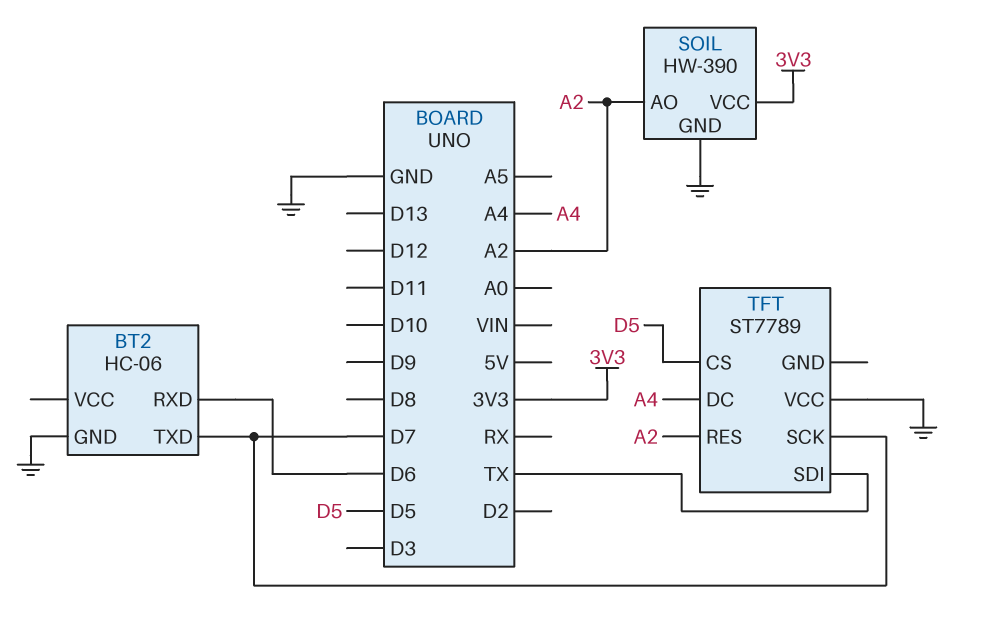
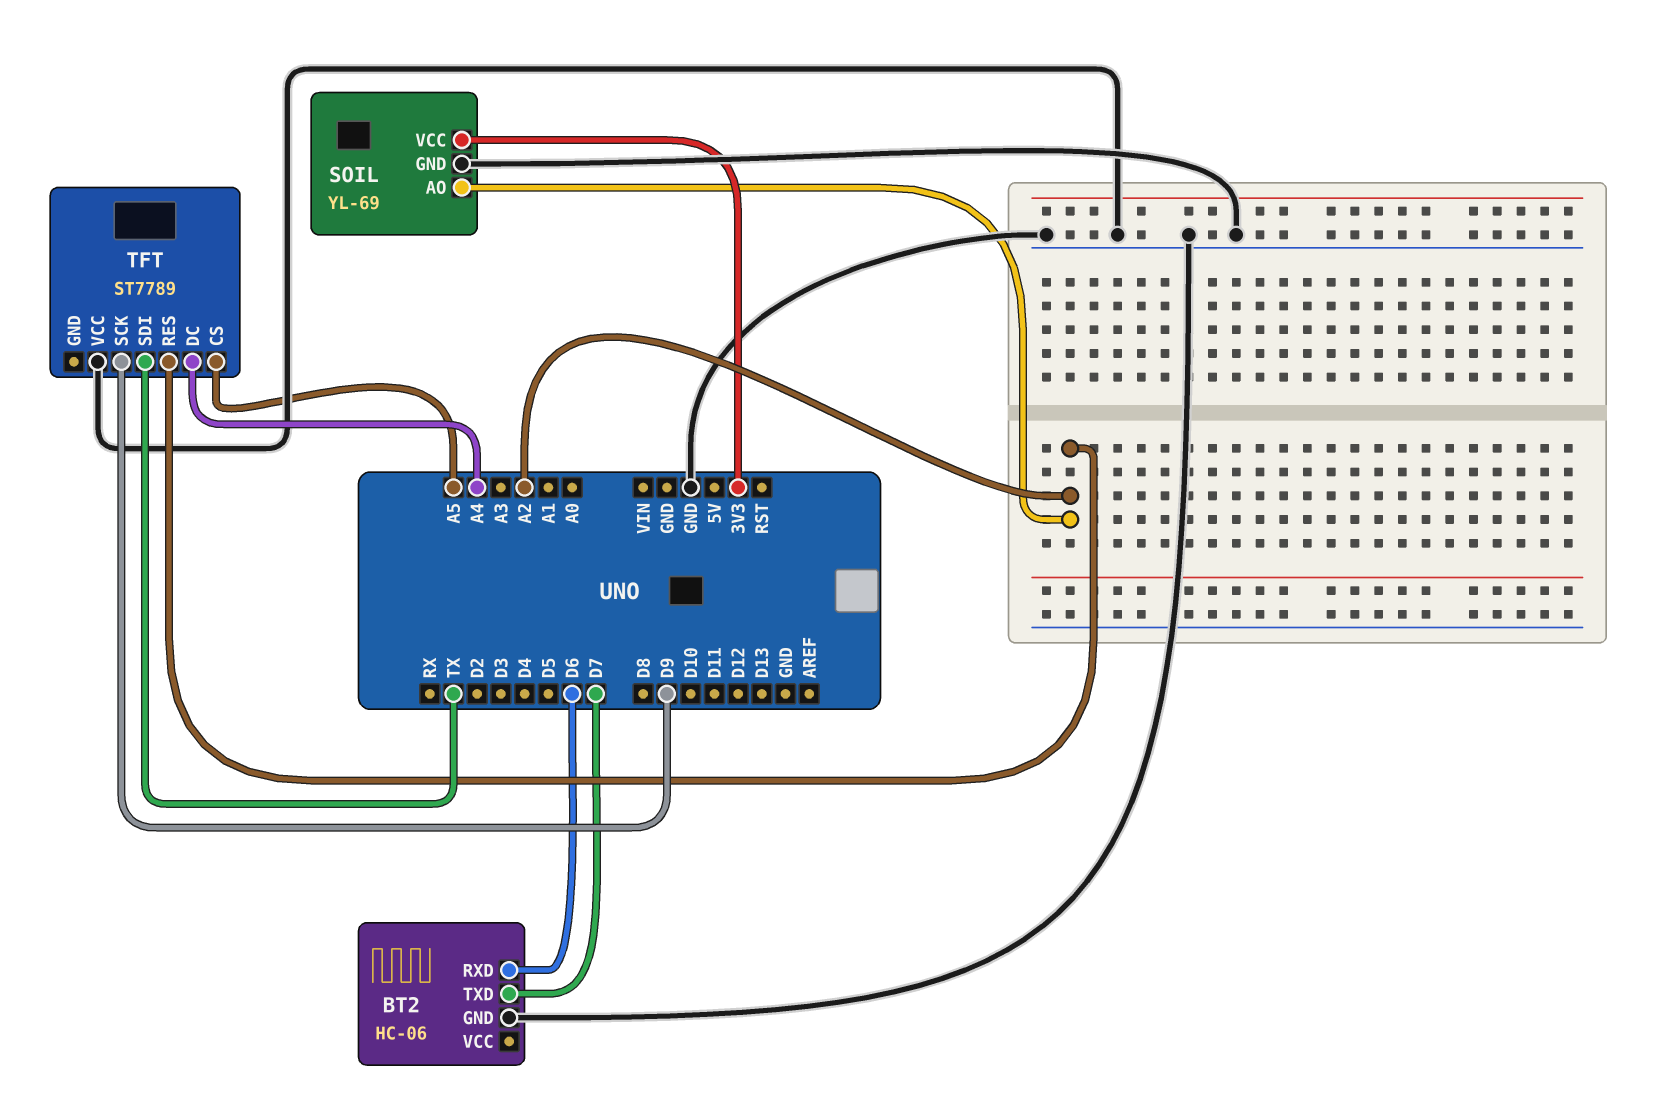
SOIL: HW-390 -> YL-69
TFT pin CS: D5 -> A5
TFT pin SCK: D7 -> D9

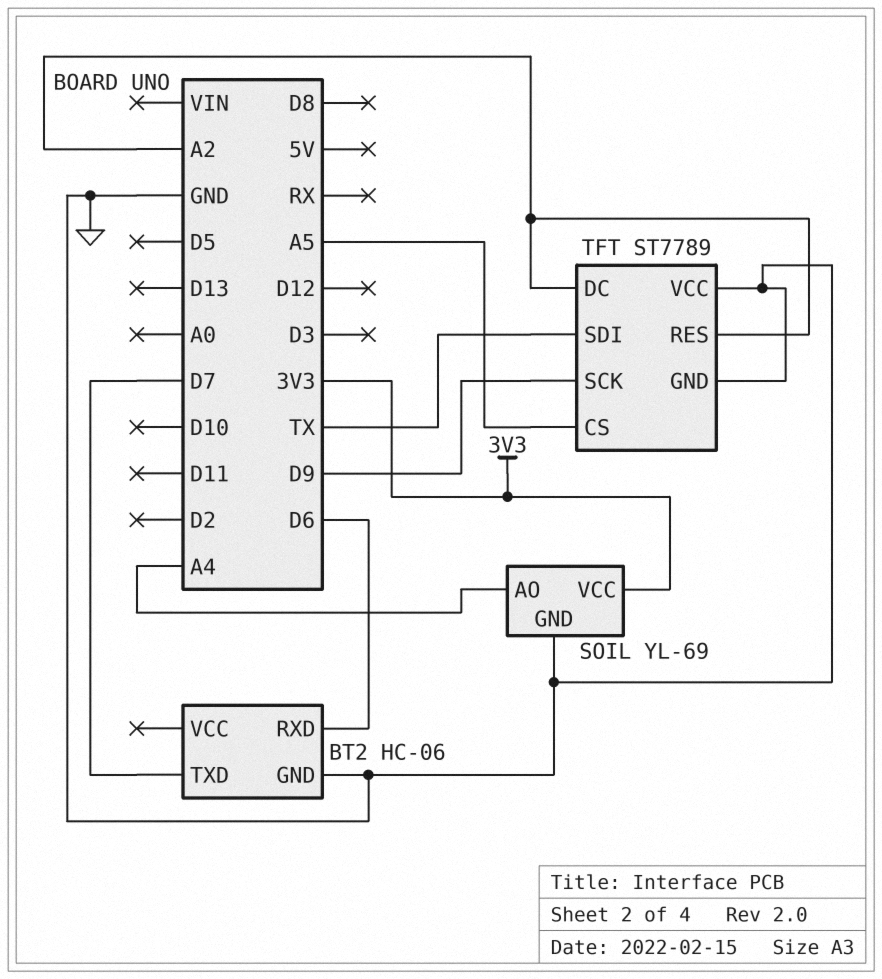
SOIL pin AO: A2 -> A4
TFT pin DC: A4 -> A2
TFT pin GND: none -> GND

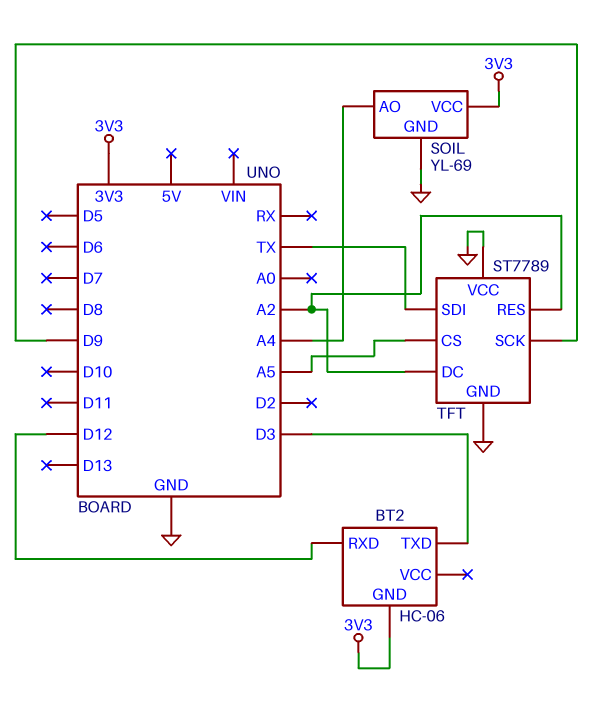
BT2 pin GND: GND -> 3V3
BT2 pin RXD: D6 -> D12
BT2 pin TXD: D7 -> D3

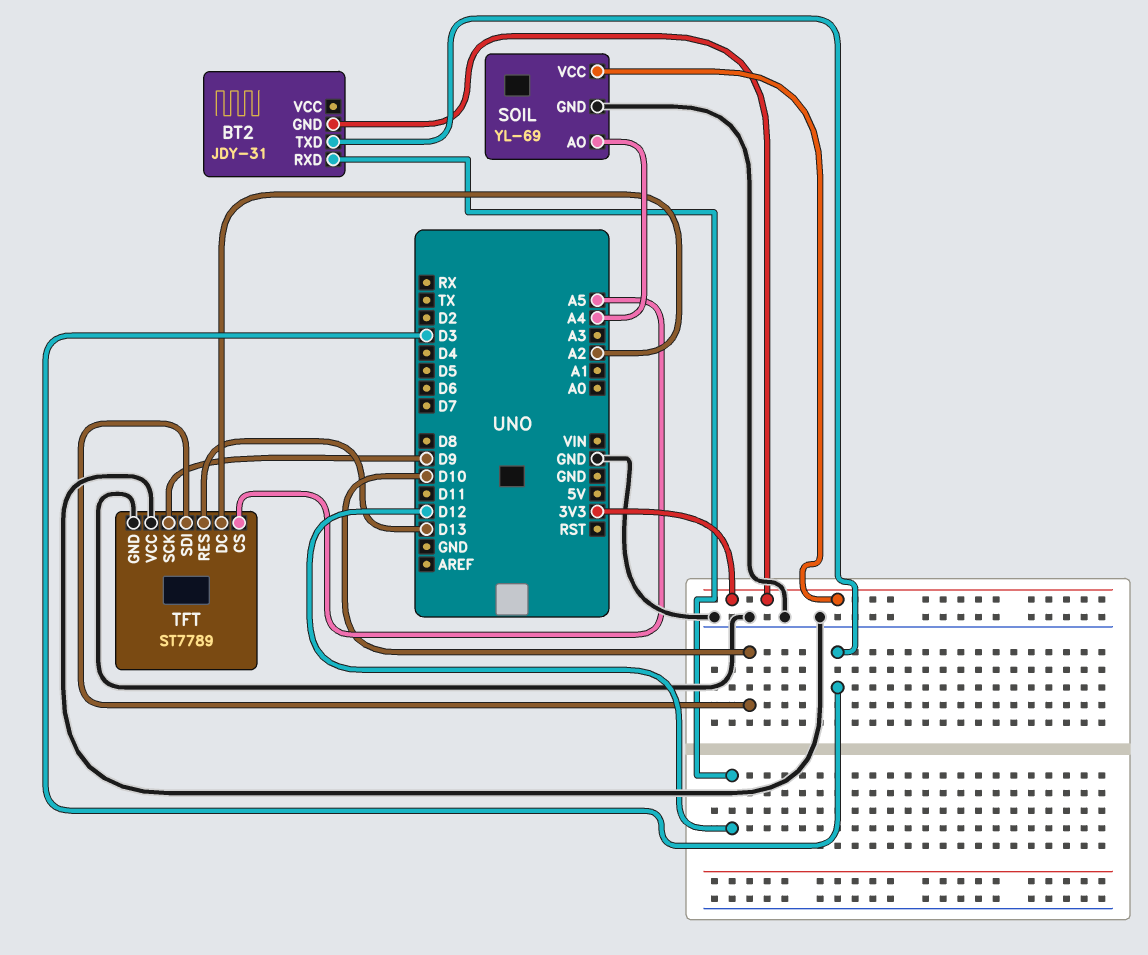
BT2: HC-06 -> JDY-31
TFT pin RES: A2 -> D13
TFT pin SDI: TX -> D10

